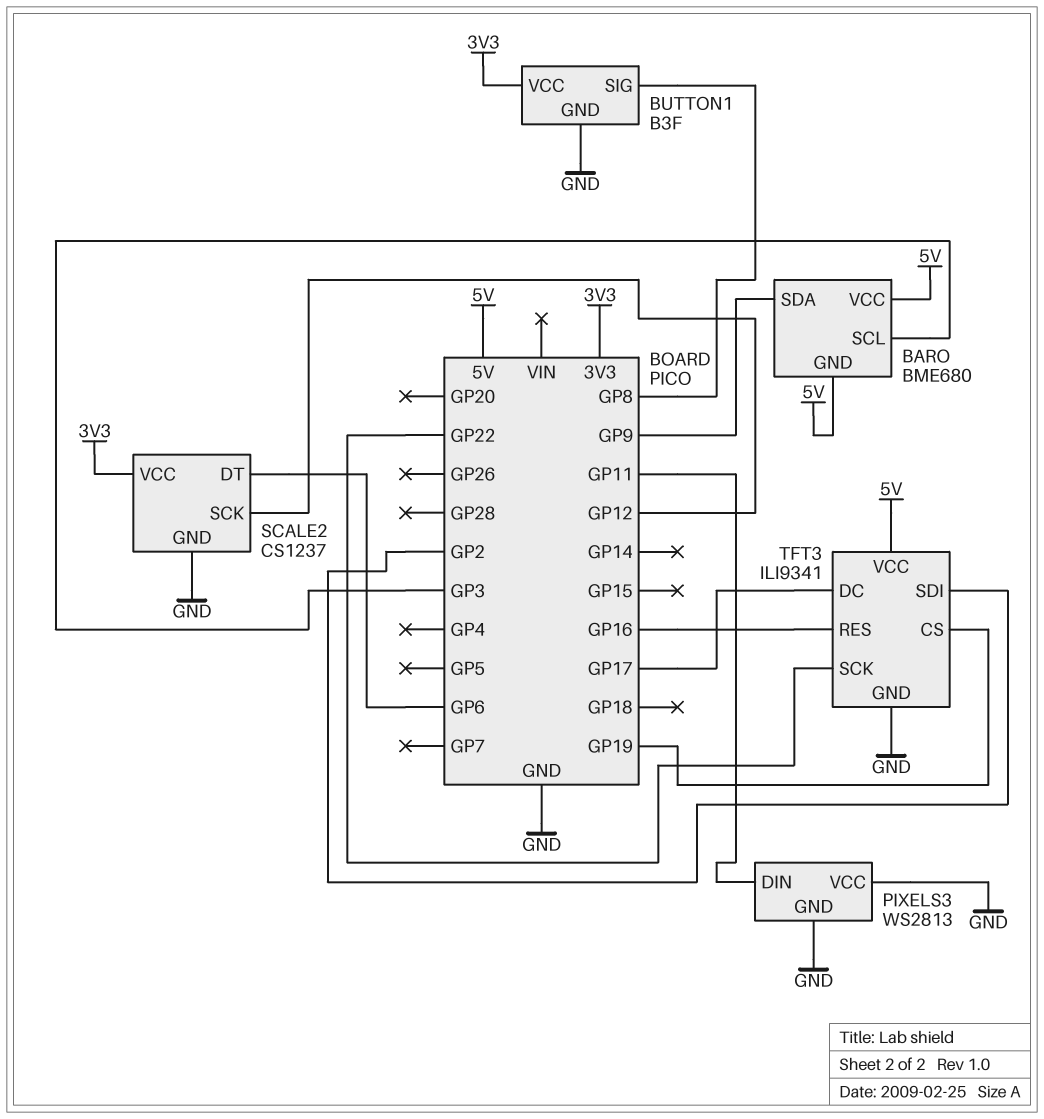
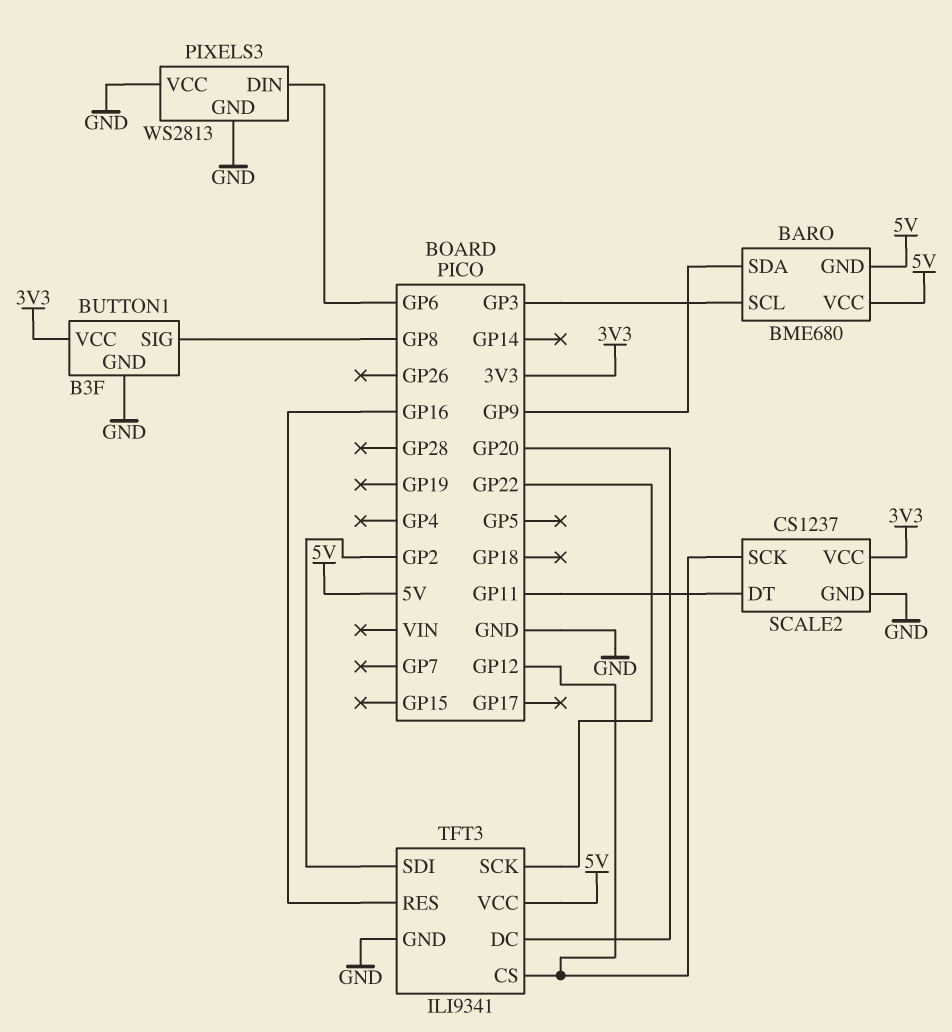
PIXELS3 pin DIN: GP11 -> GP6
SCALE2 pin DT: GP6 -> GP11
TFT3 pin CS: GP19 -> GP12
TFT3 pin DC: GP17 -> GP20

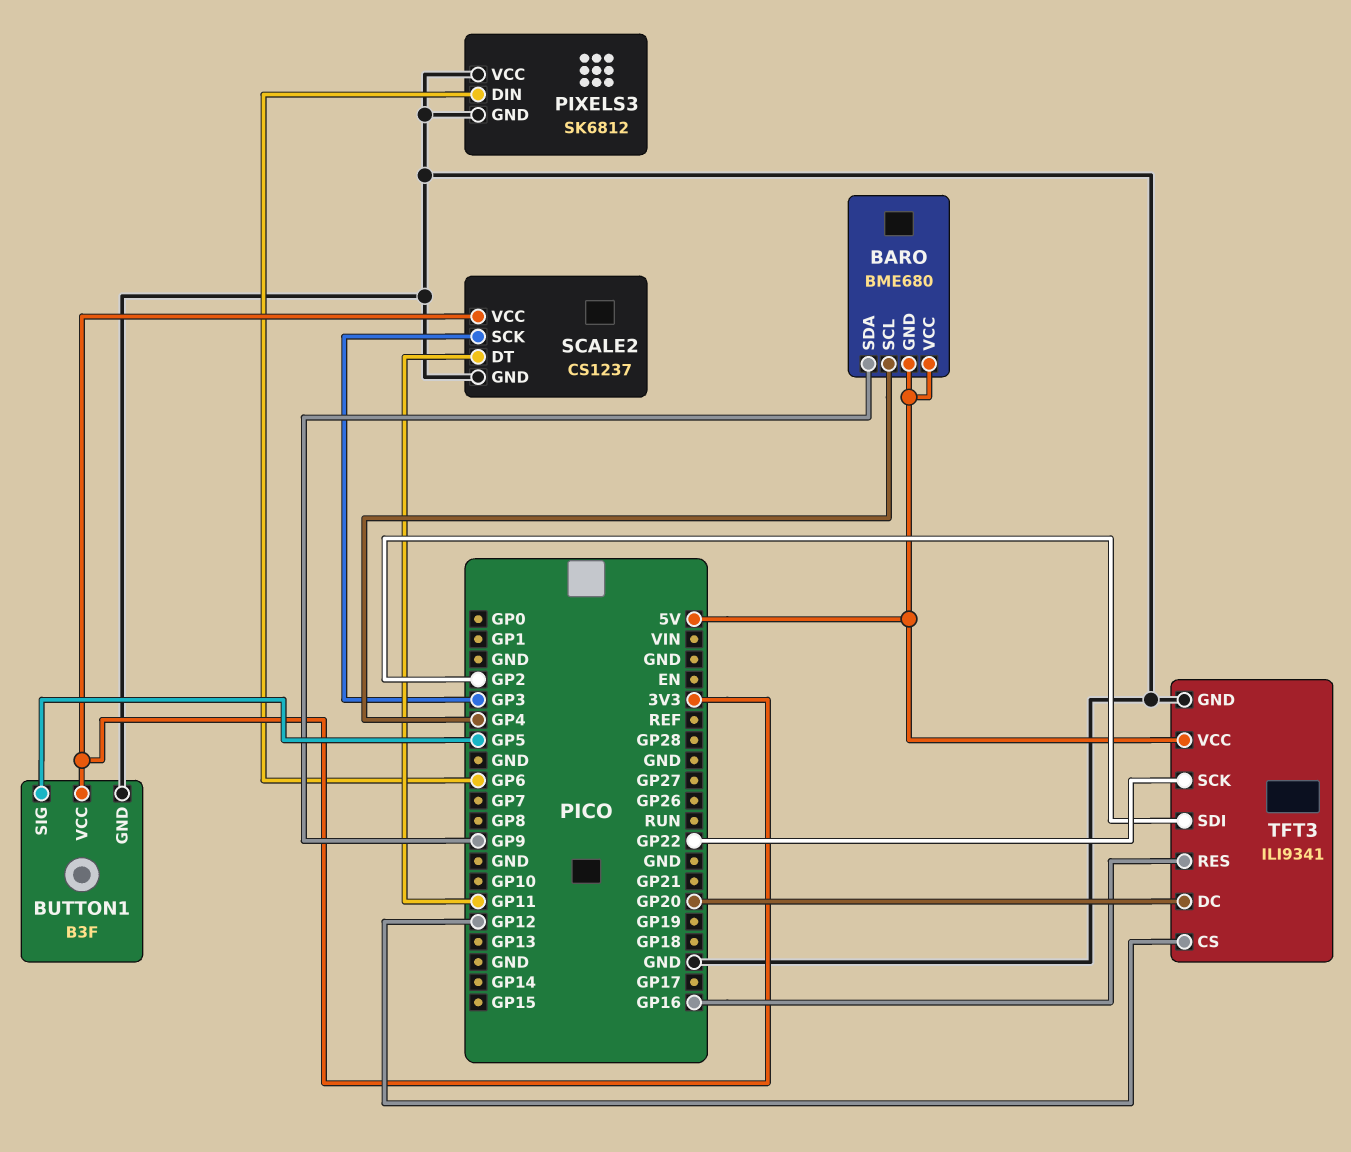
BARO pin SCL: GP3 -> GP4
BUTTON1 pin SIG: GP8 -> GP5
PIXELS3: WS2813 -> SK6812
SCALE2 pin SCK: GP12 -> GP3

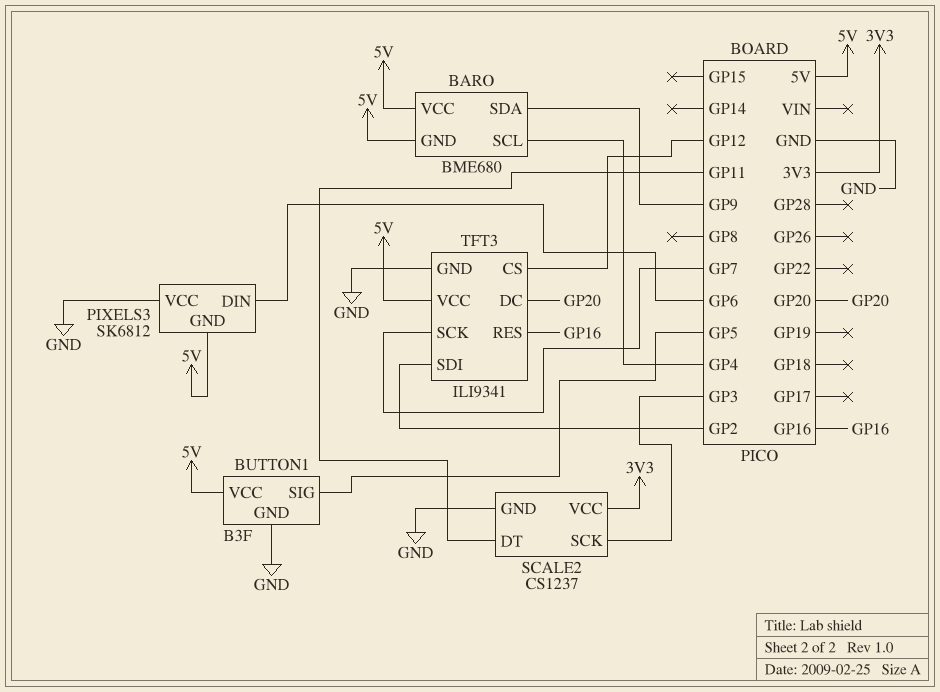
BUTTON1 pin VCC: 3V3 -> 5V
PIXELS3 pin GND: GND -> 5V
TFT3 pin SCK: GP22 -> GP7

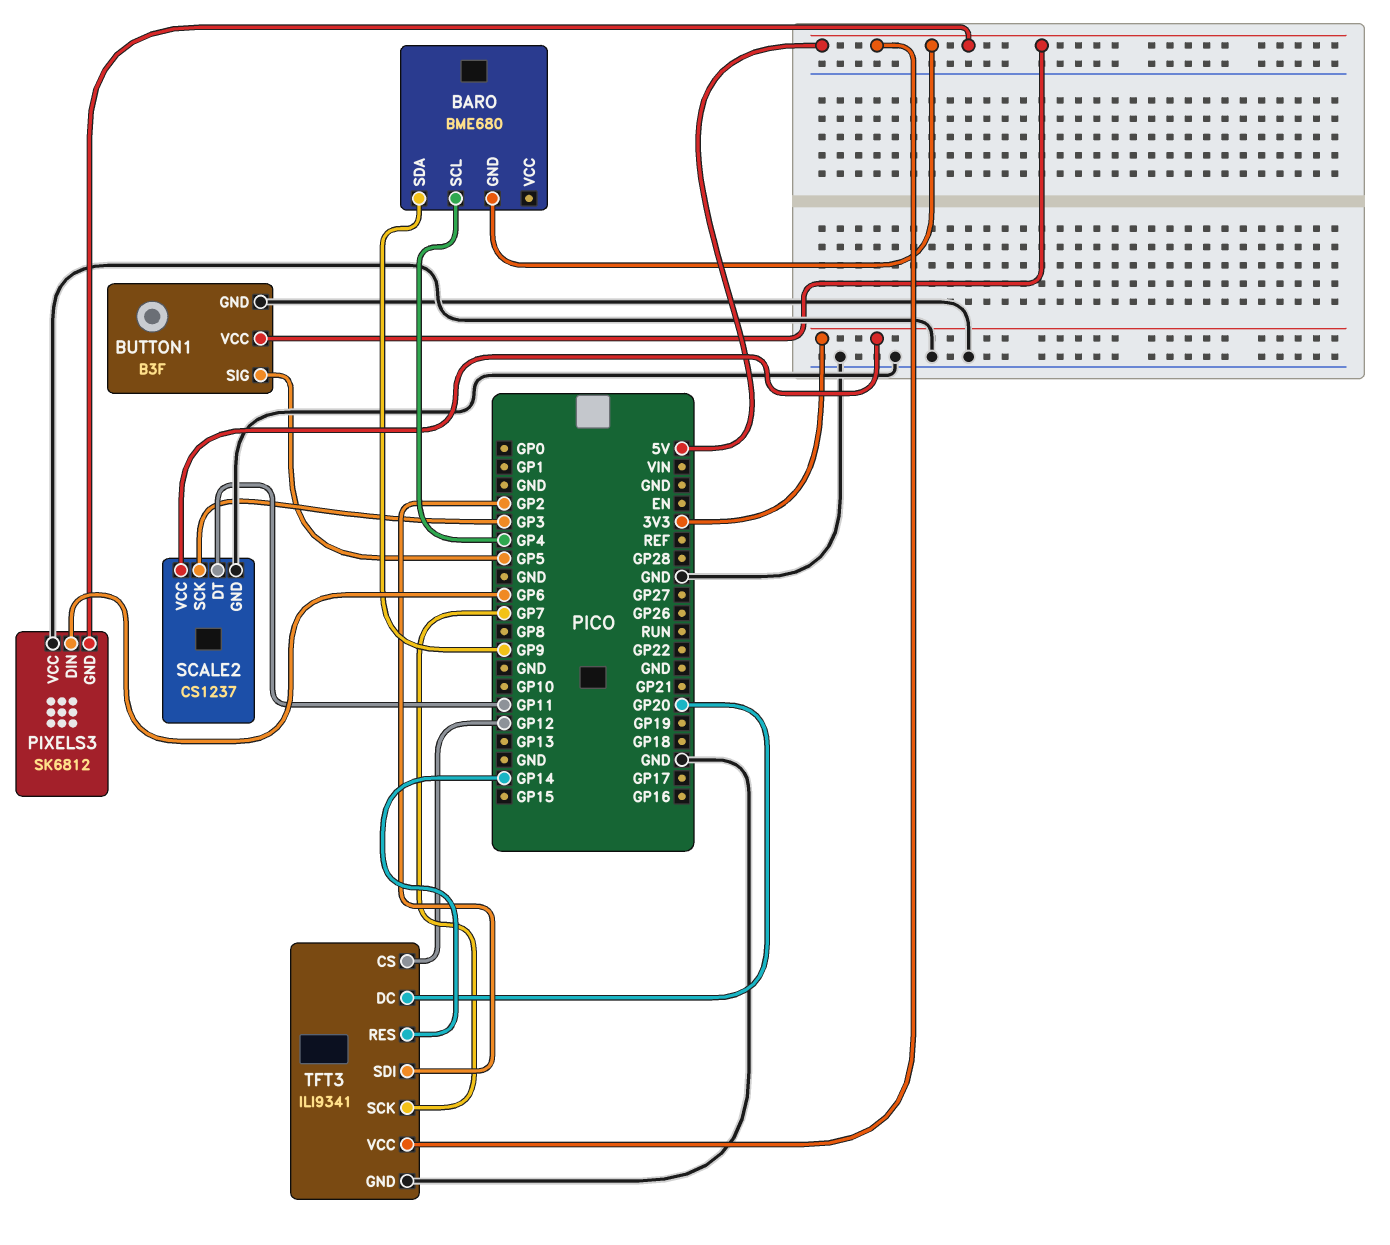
BARO pin VCC: 5V -> none
TFT3 pin RES: GP16 -> GP14

